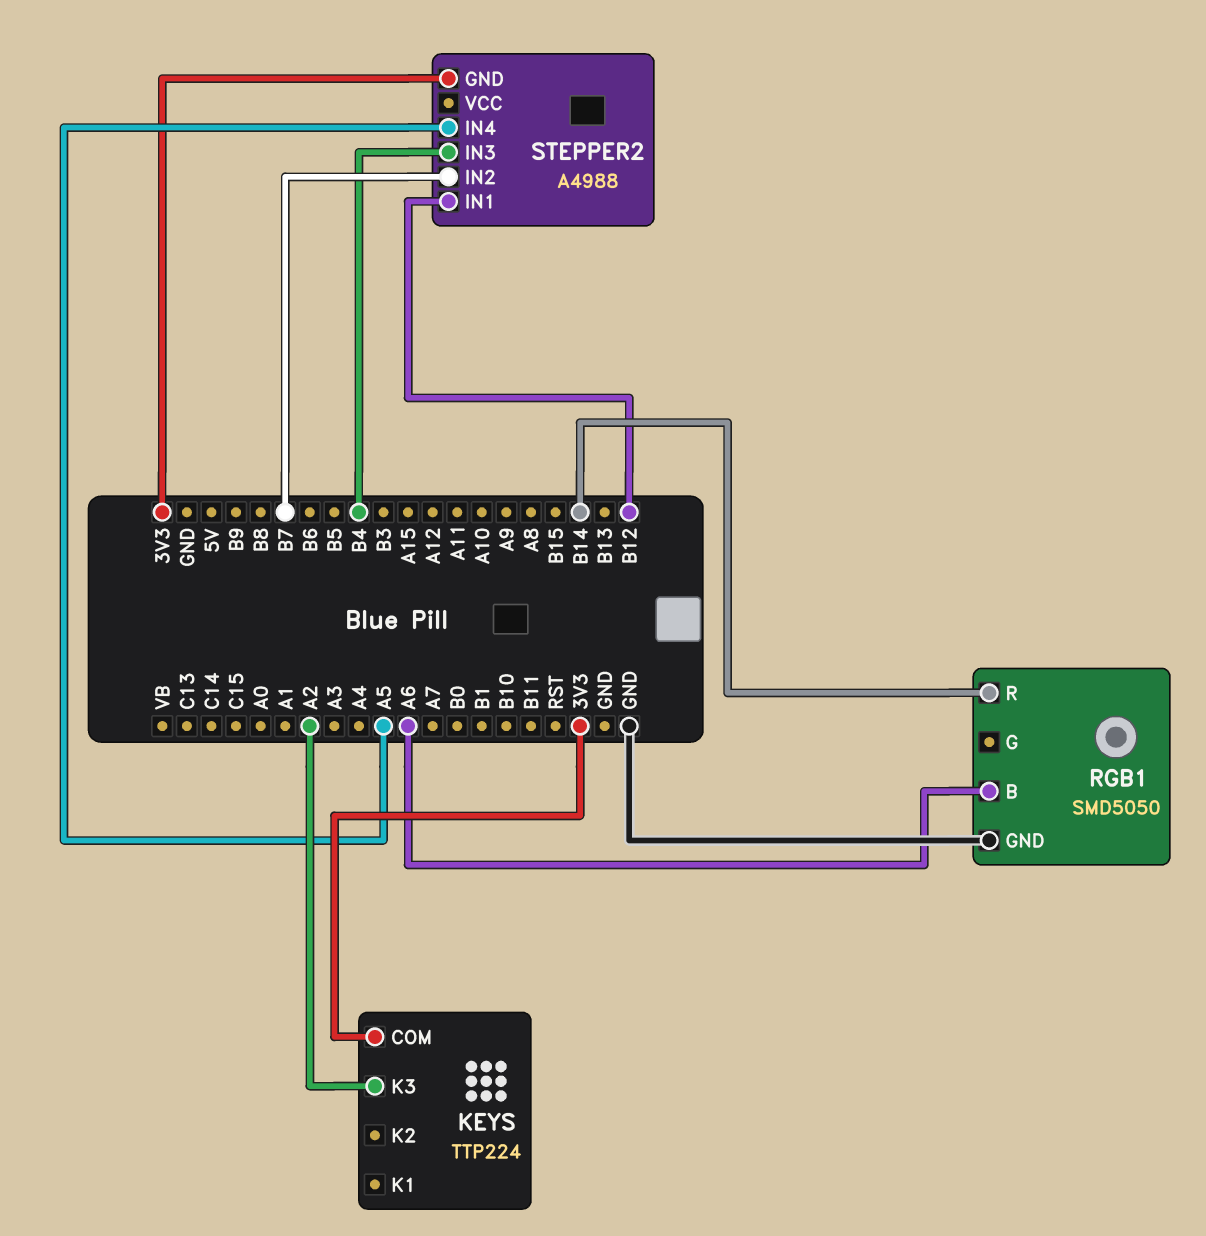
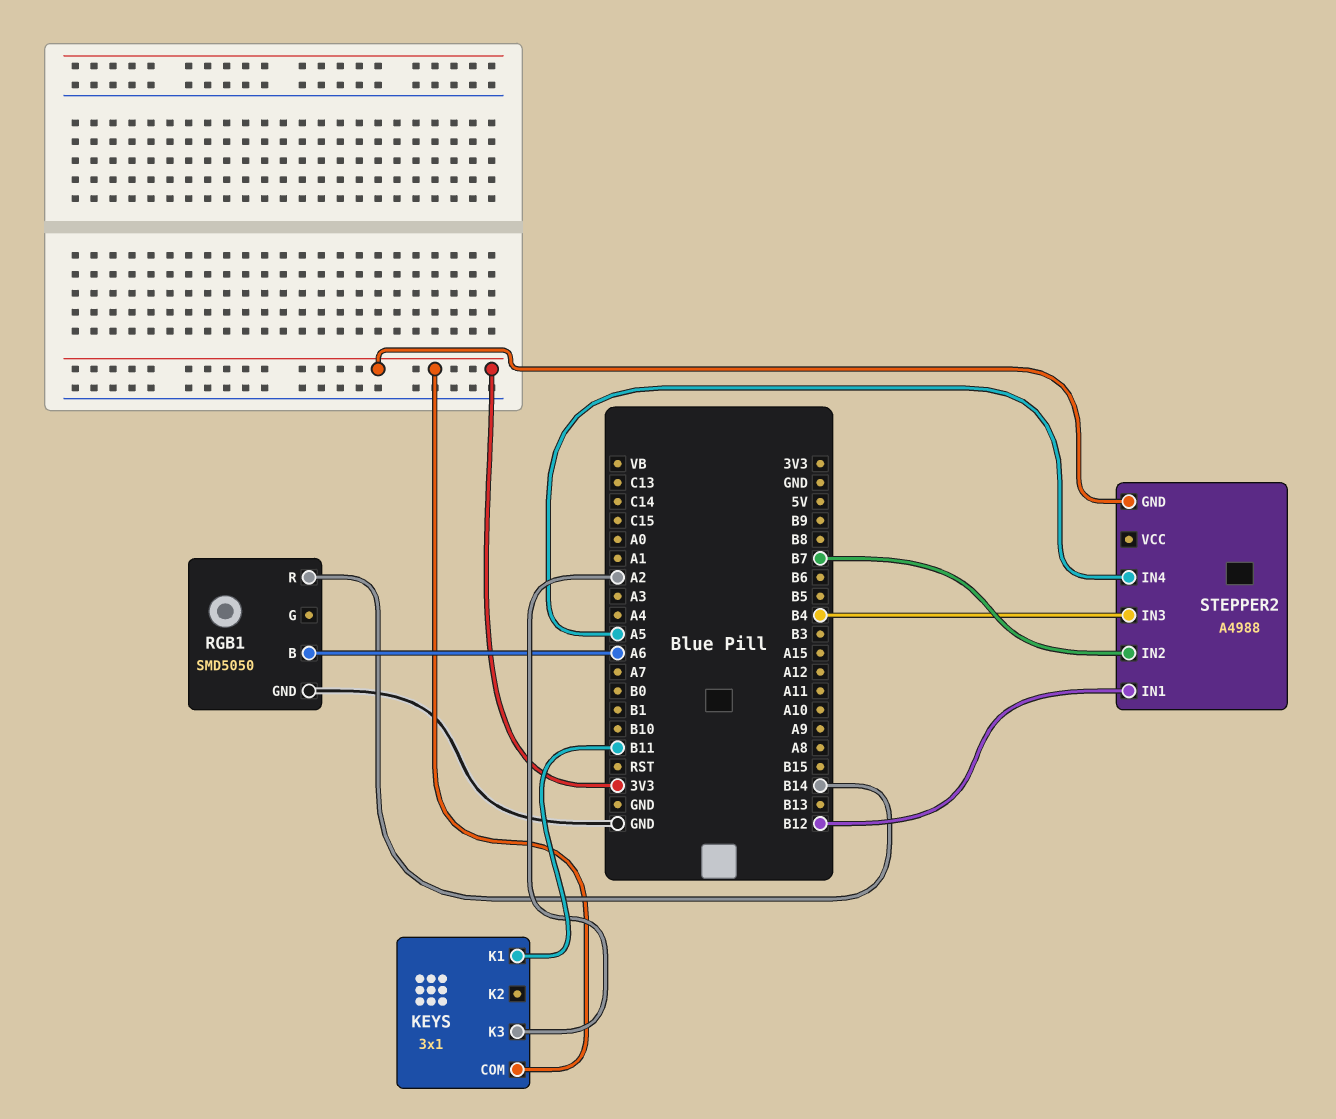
KEYS: TTP224 -> 3x1
KEYS pin K1: none -> B11

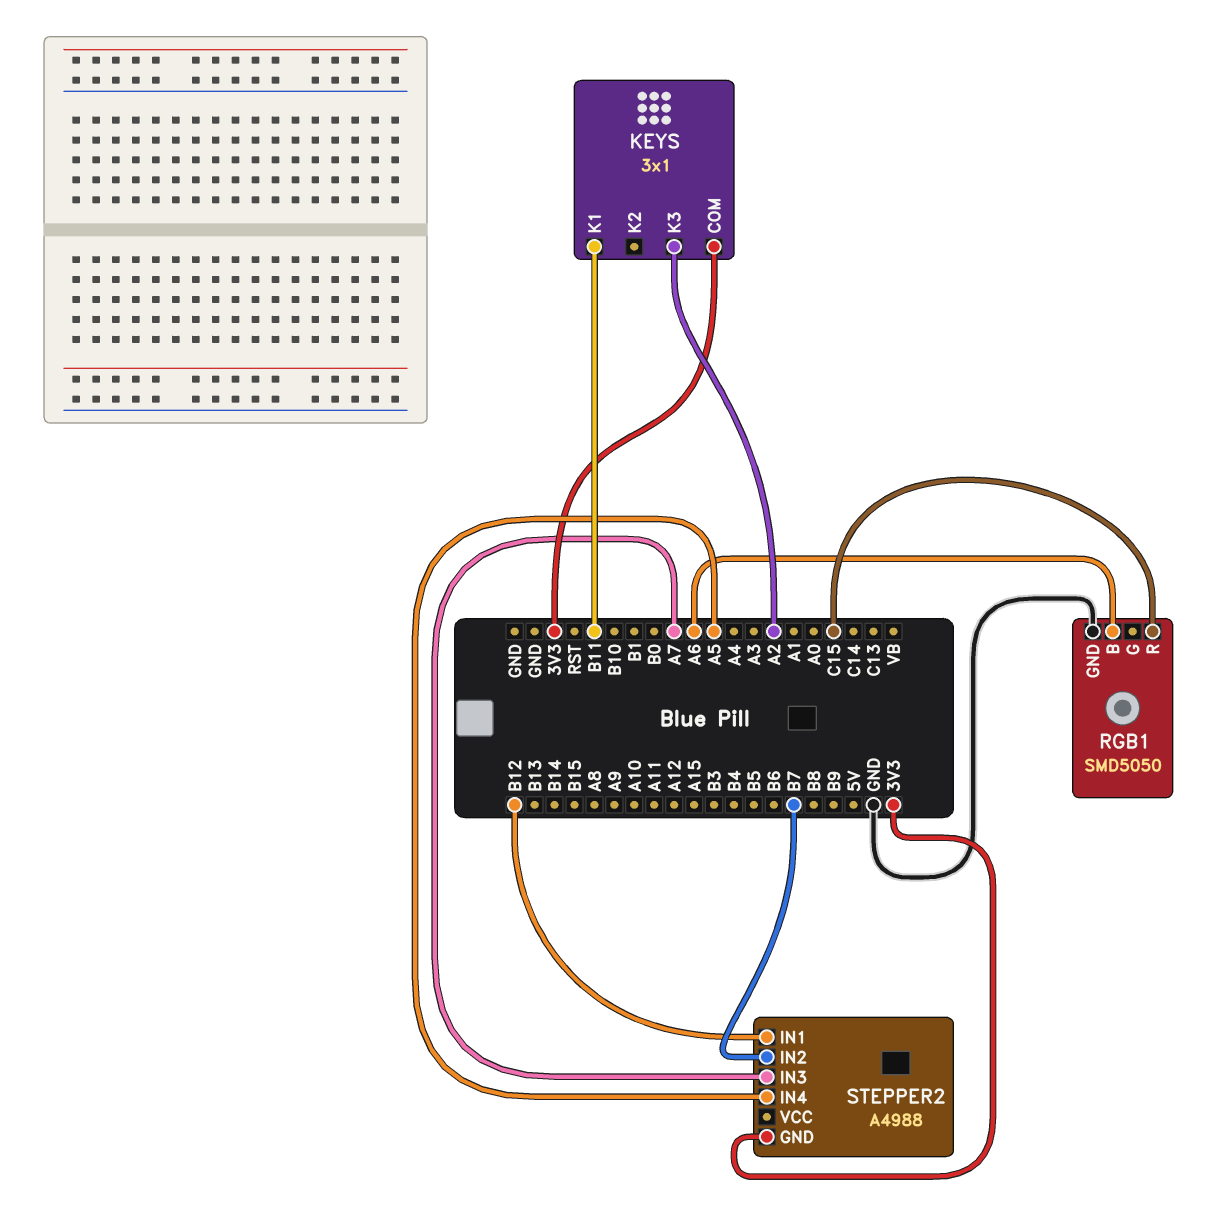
RGB1 pin R: B14 -> C15
STEPPER2 pin IN3: B4 -> A7

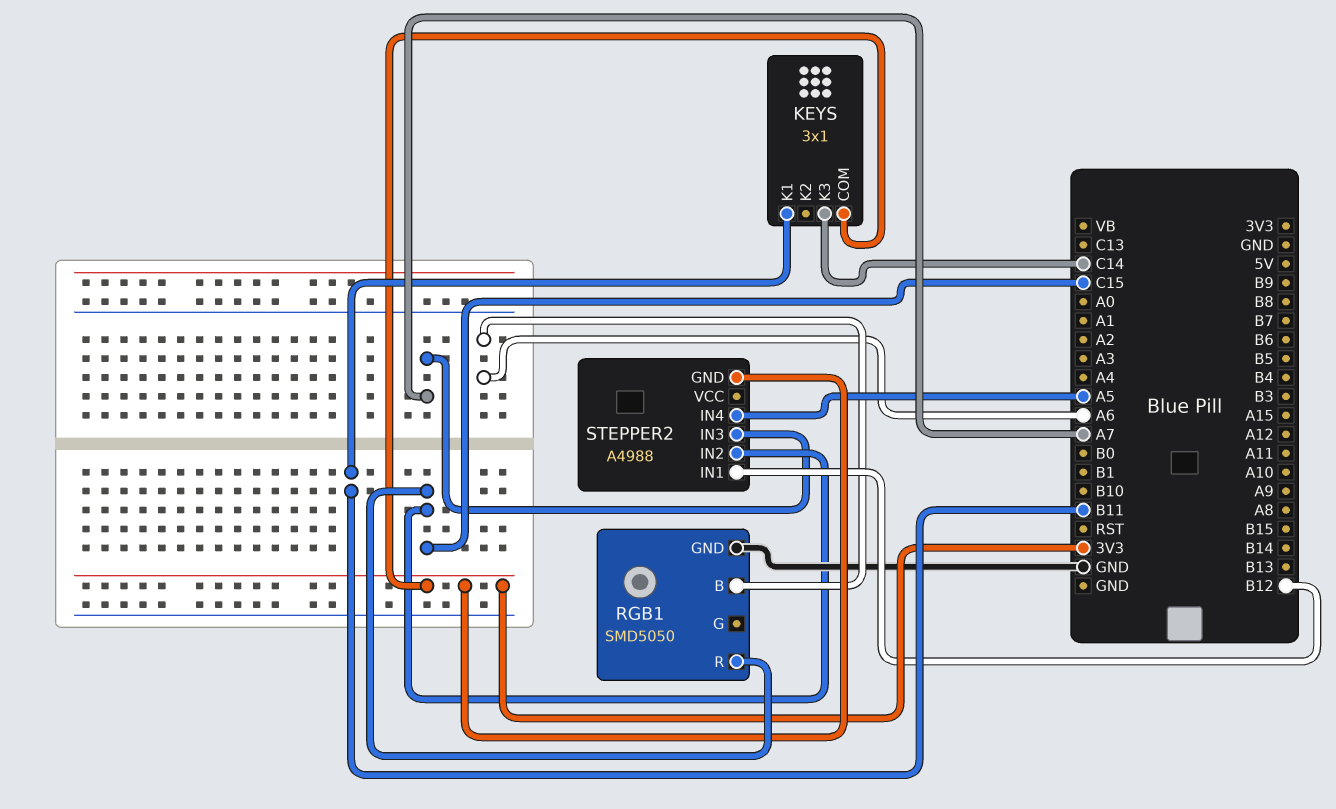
KEYS pin K3: A2 -> C14
STEPPER2 pin IN2: B7 -> C15

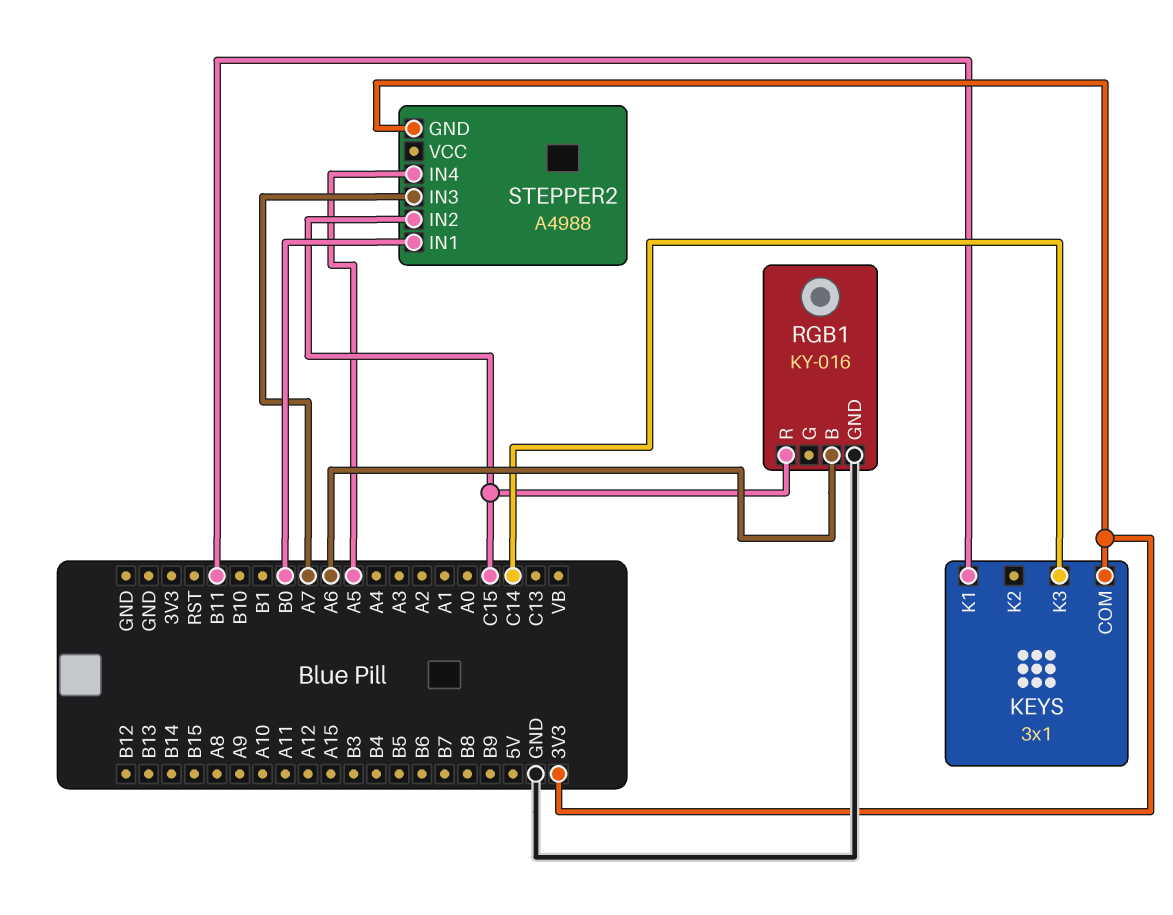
RGB1: SMD5050 -> KY-016
STEPPER2 pin IN1: B12 -> B0

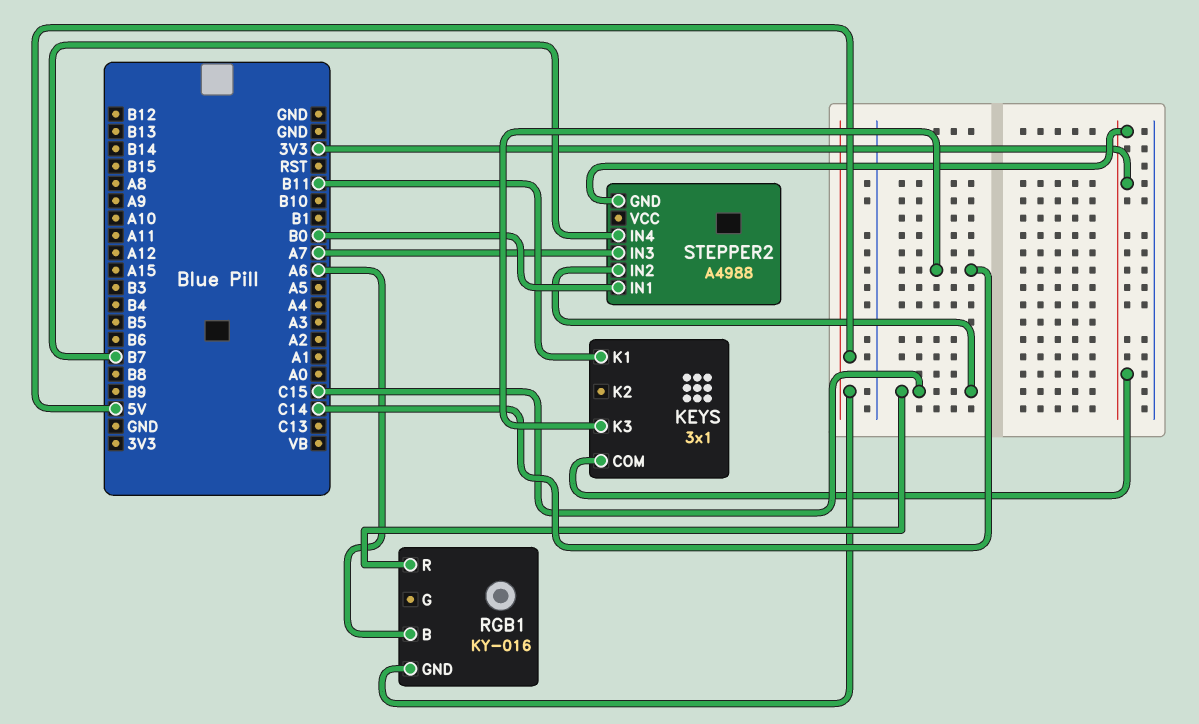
RGB1 pin GND: GND -> 5V
STEPPER2 pin IN4: A5 -> B7

